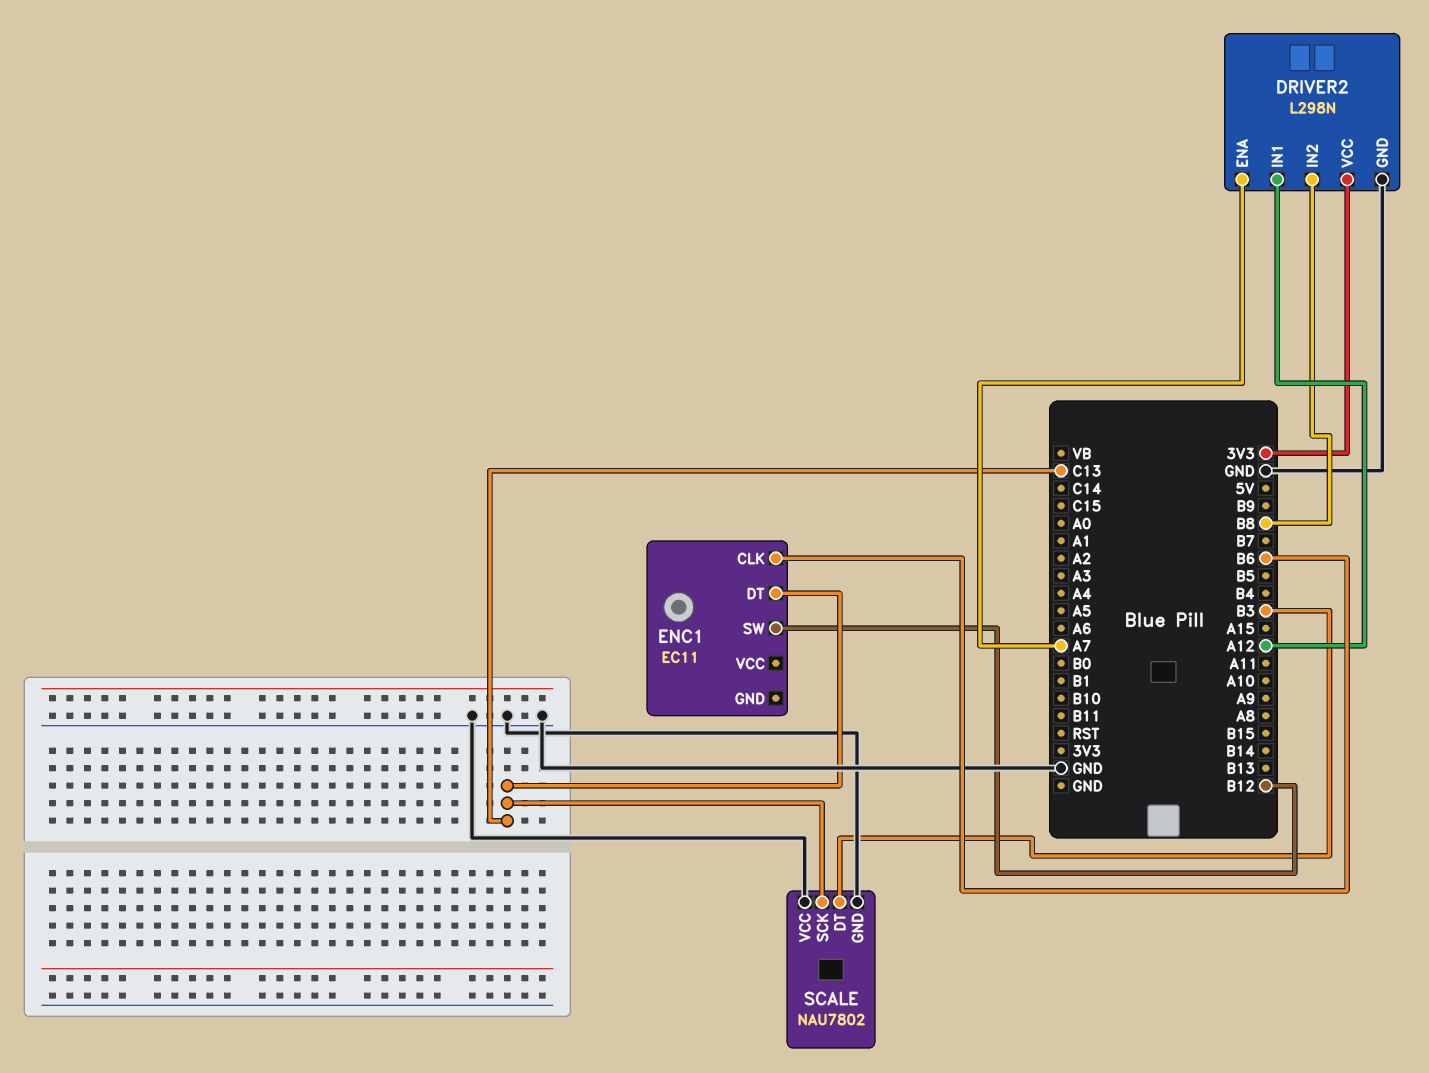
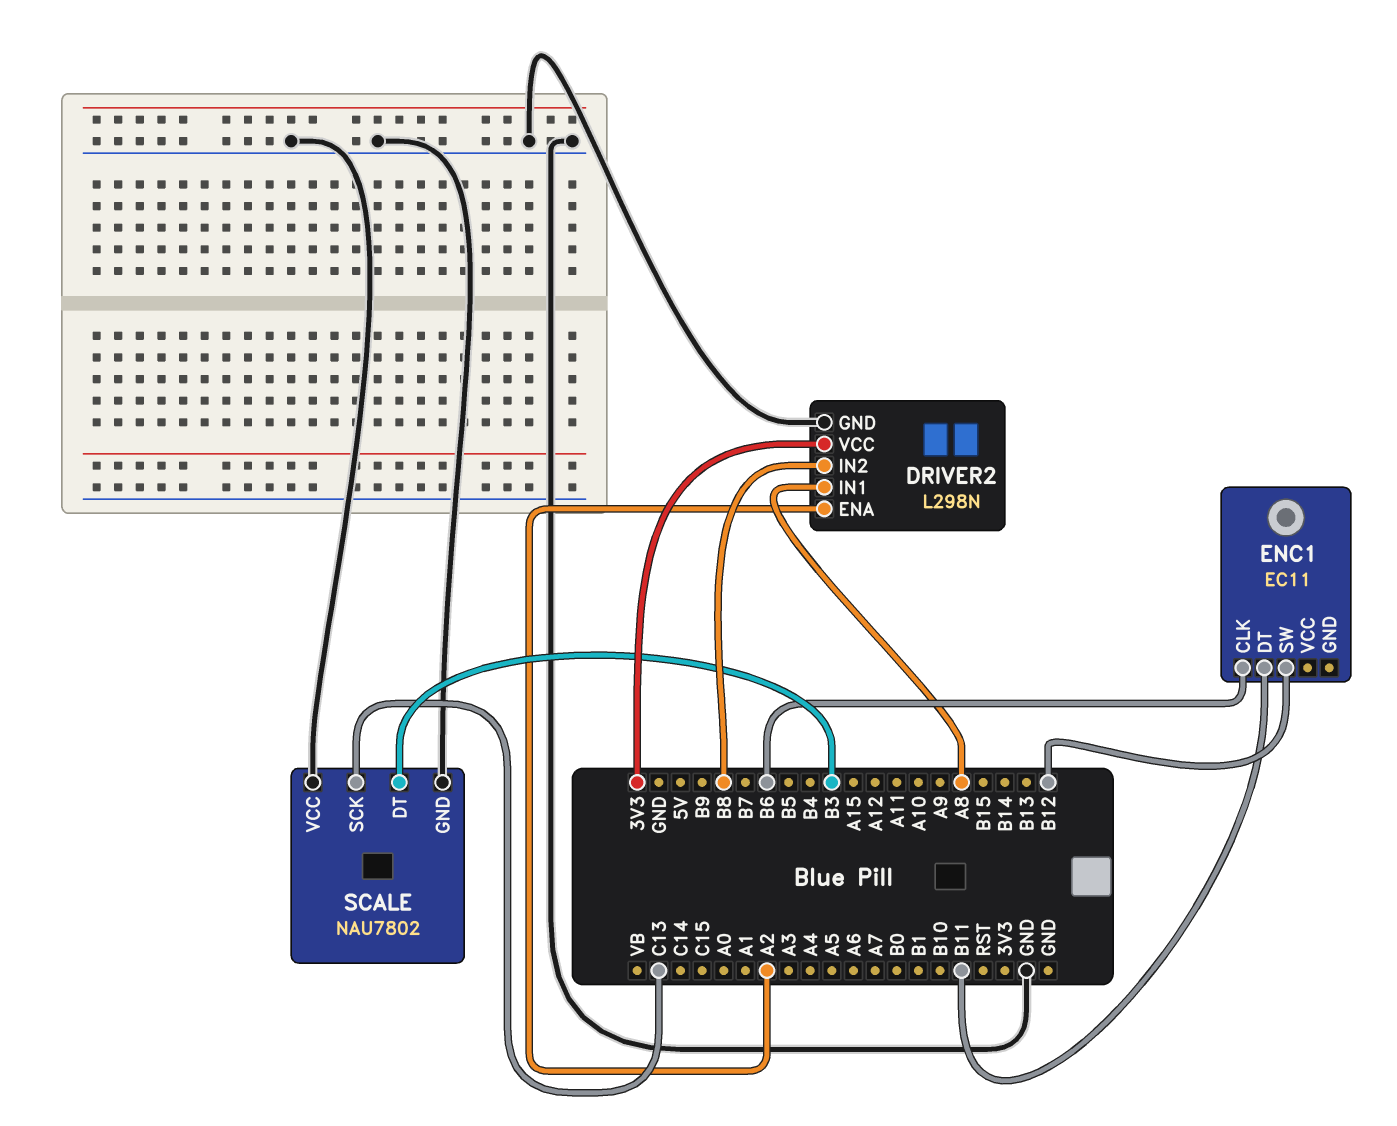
DRIVER2 pin ENA: A7 -> A2
DRIVER2 pin IN1: A12 -> A8
ENC1 pin DT: C13 -> B11

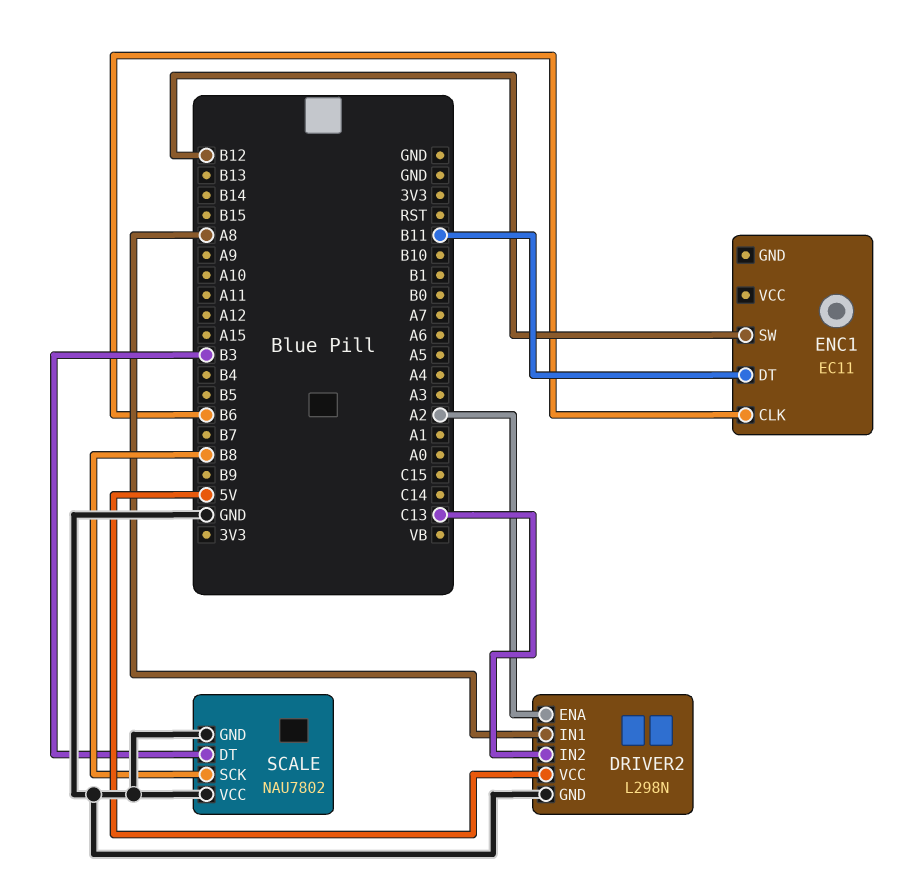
DRIVER2 pin IN2: B8 -> C13
DRIVER2 pin VCC: 3V3 -> 5V
SCALE pin SCK: C13 -> B8

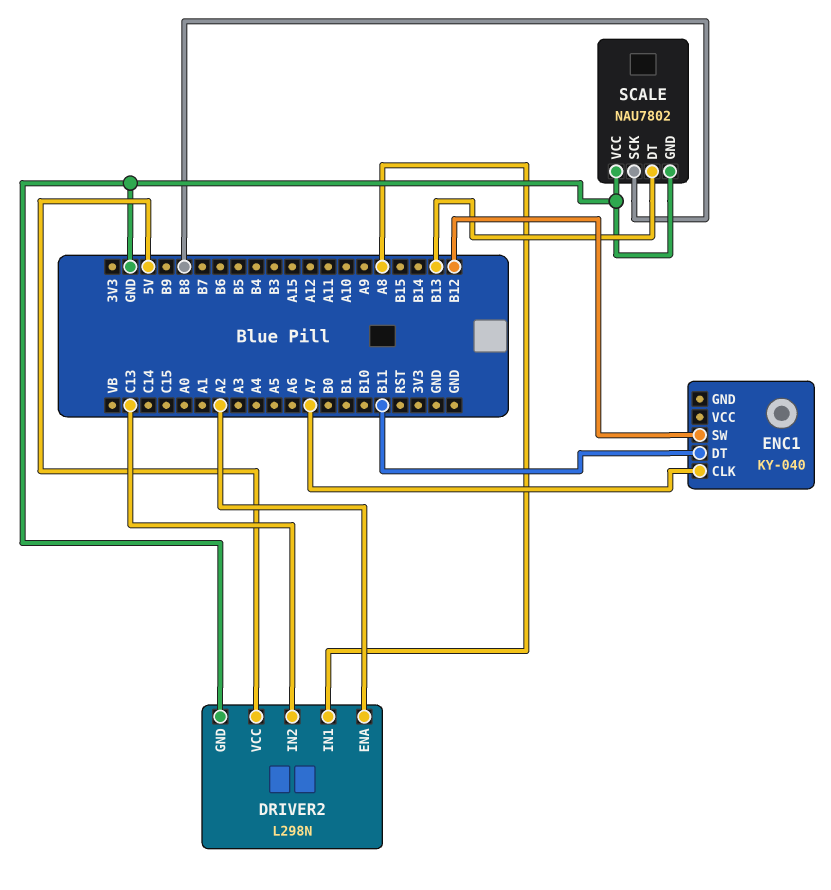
ENC1: EC11 -> KY-040
ENC1 pin CLK: B6 -> A7
SCALE pin DT: B3 -> B13

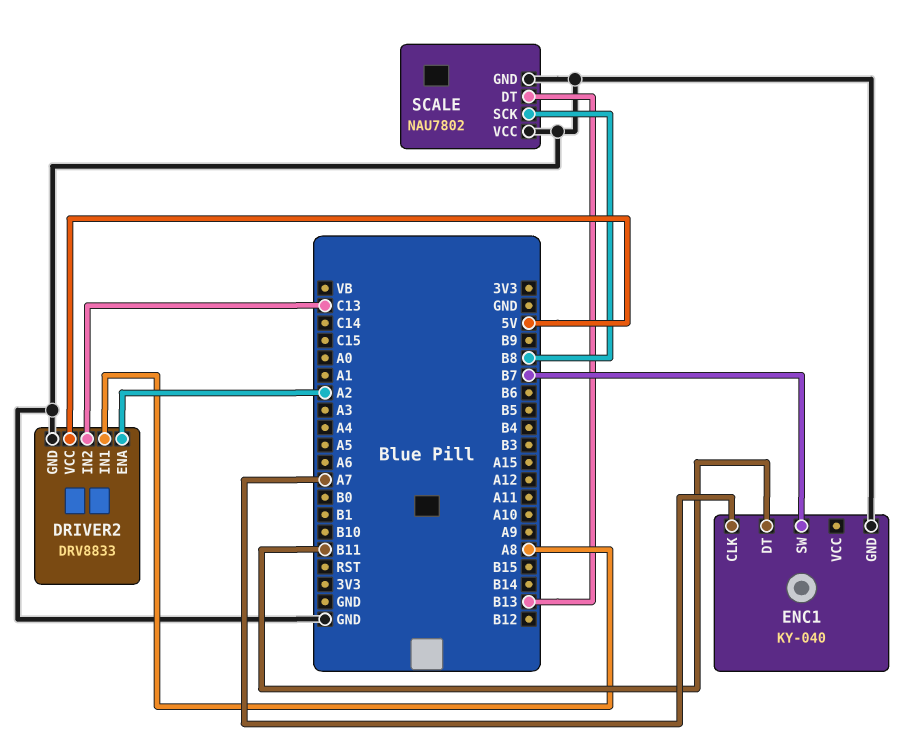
DRIVER2: L298N -> DRV8833
ENC1 pin GND: none -> GND
ENC1 pin SW: B12 -> B7

